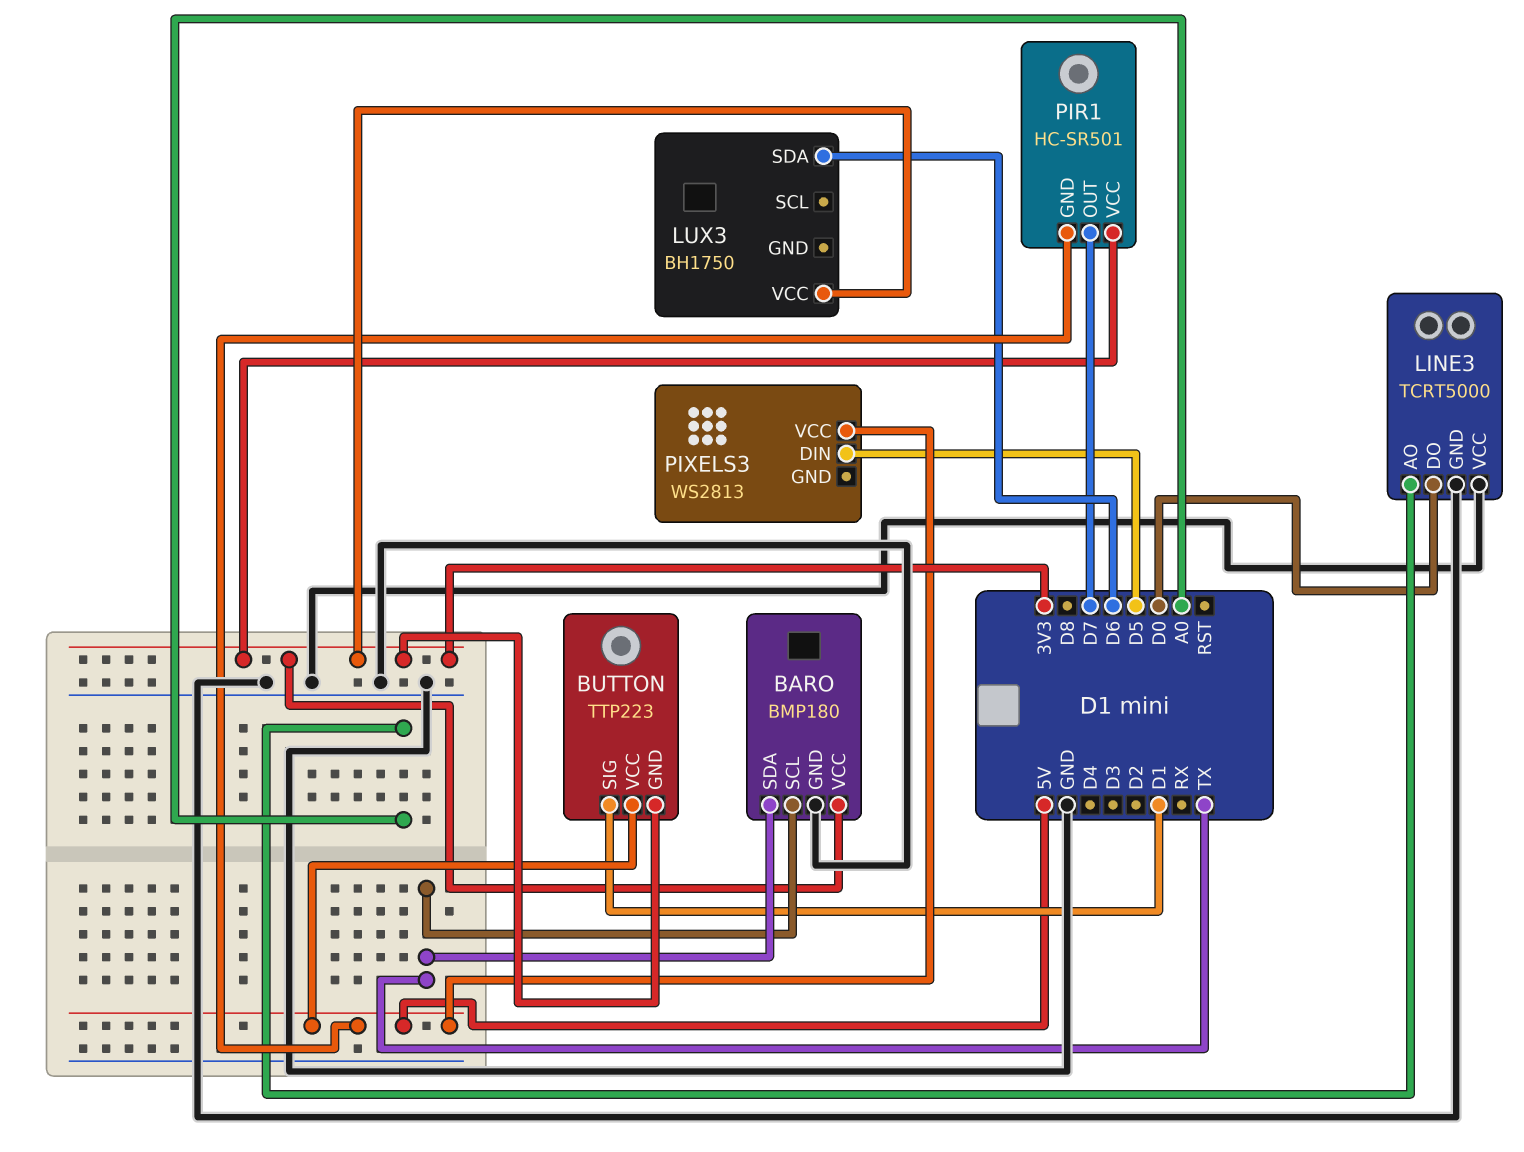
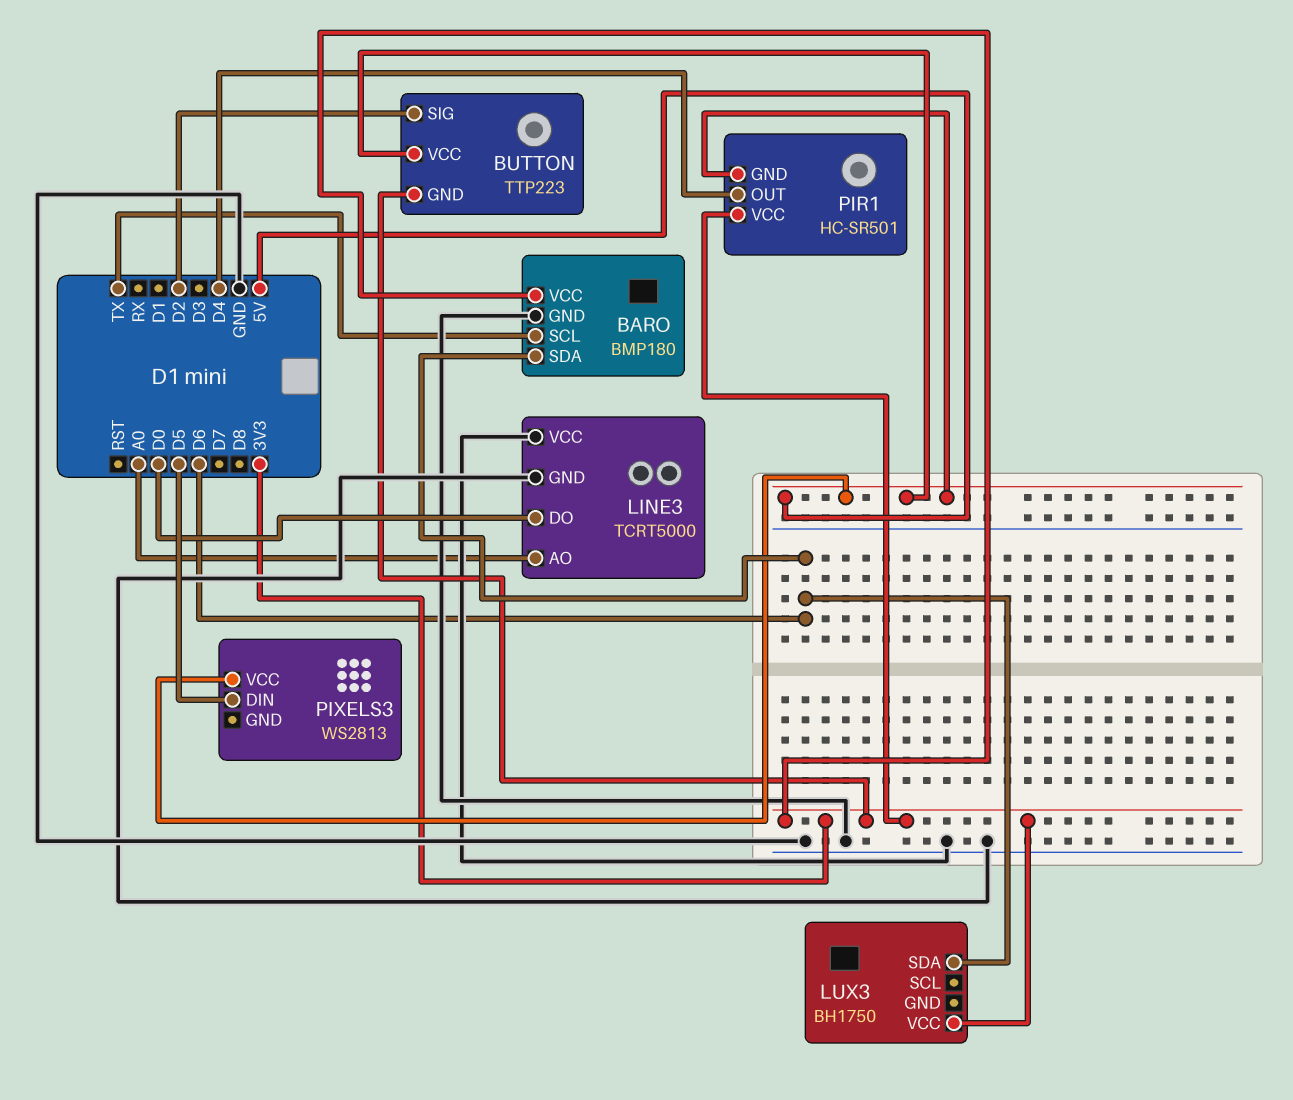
BARO pin SDA: TX -> D6
BUTTON pin SIG: D1 -> D2
PIR1 pin OUT: D7 -> D4

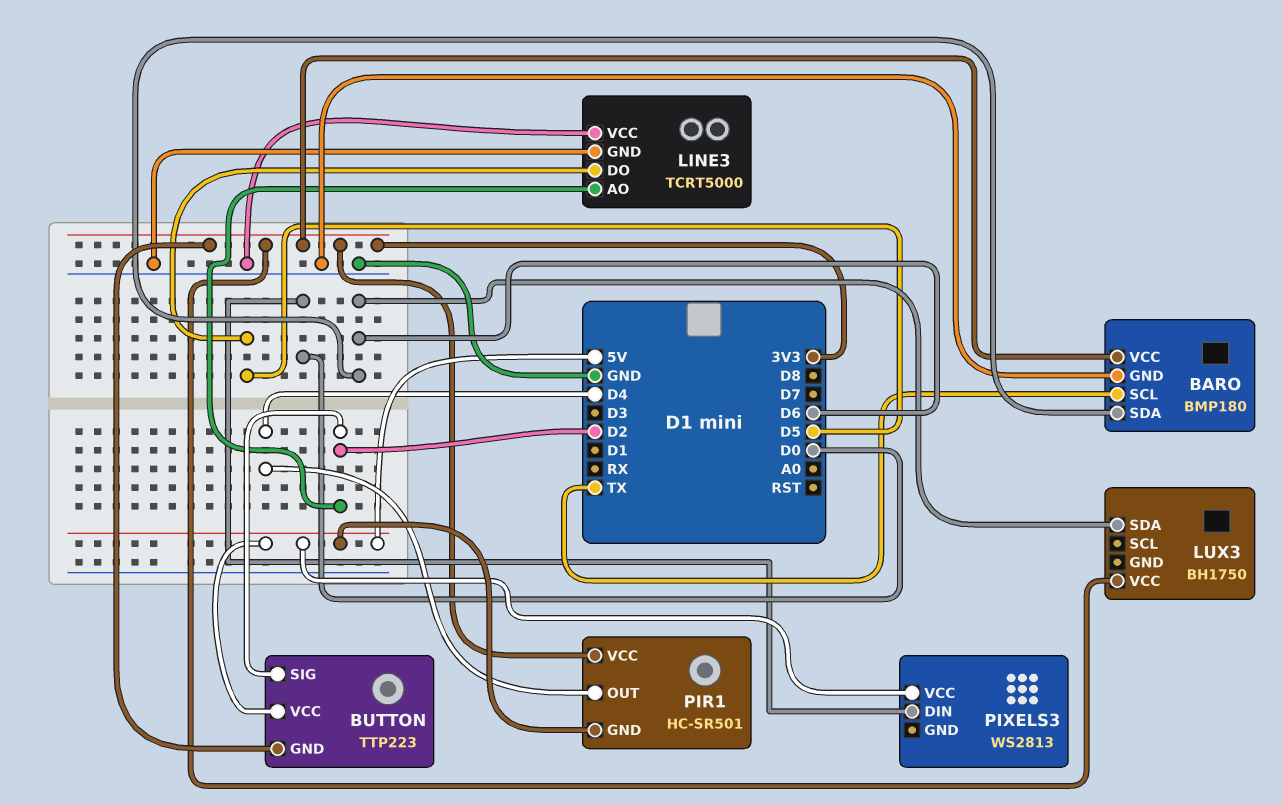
LINE3 pin AO: A0 -> D2
LINE3 pin DO: D0 -> D5
PIXELS3 pin DIN: D5 -> D0

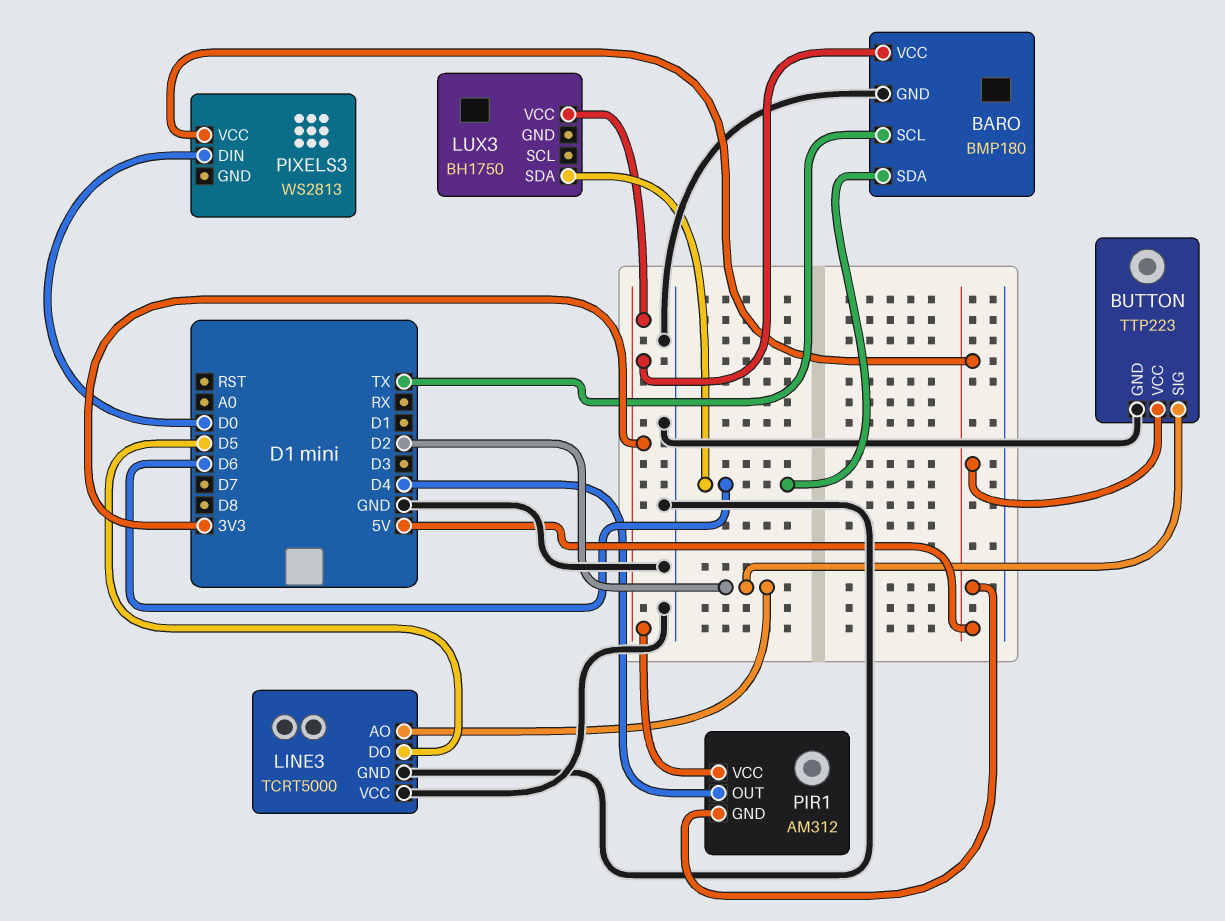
BUTTON pin GND: 3V3 -> GND
PIR1: HC-SR501 -> AM312

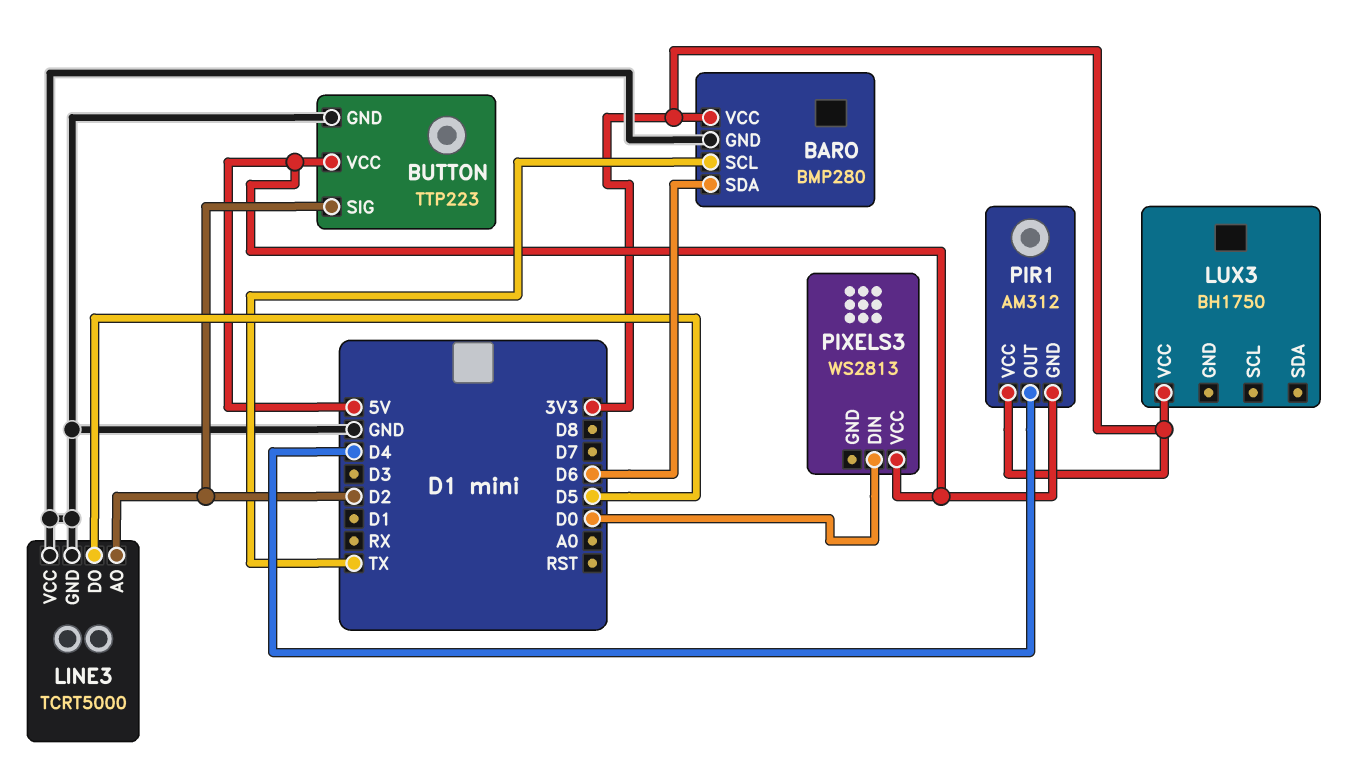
BARO: BMP180 -> BMP280
LUX3 pin SDA: D6 -> none

